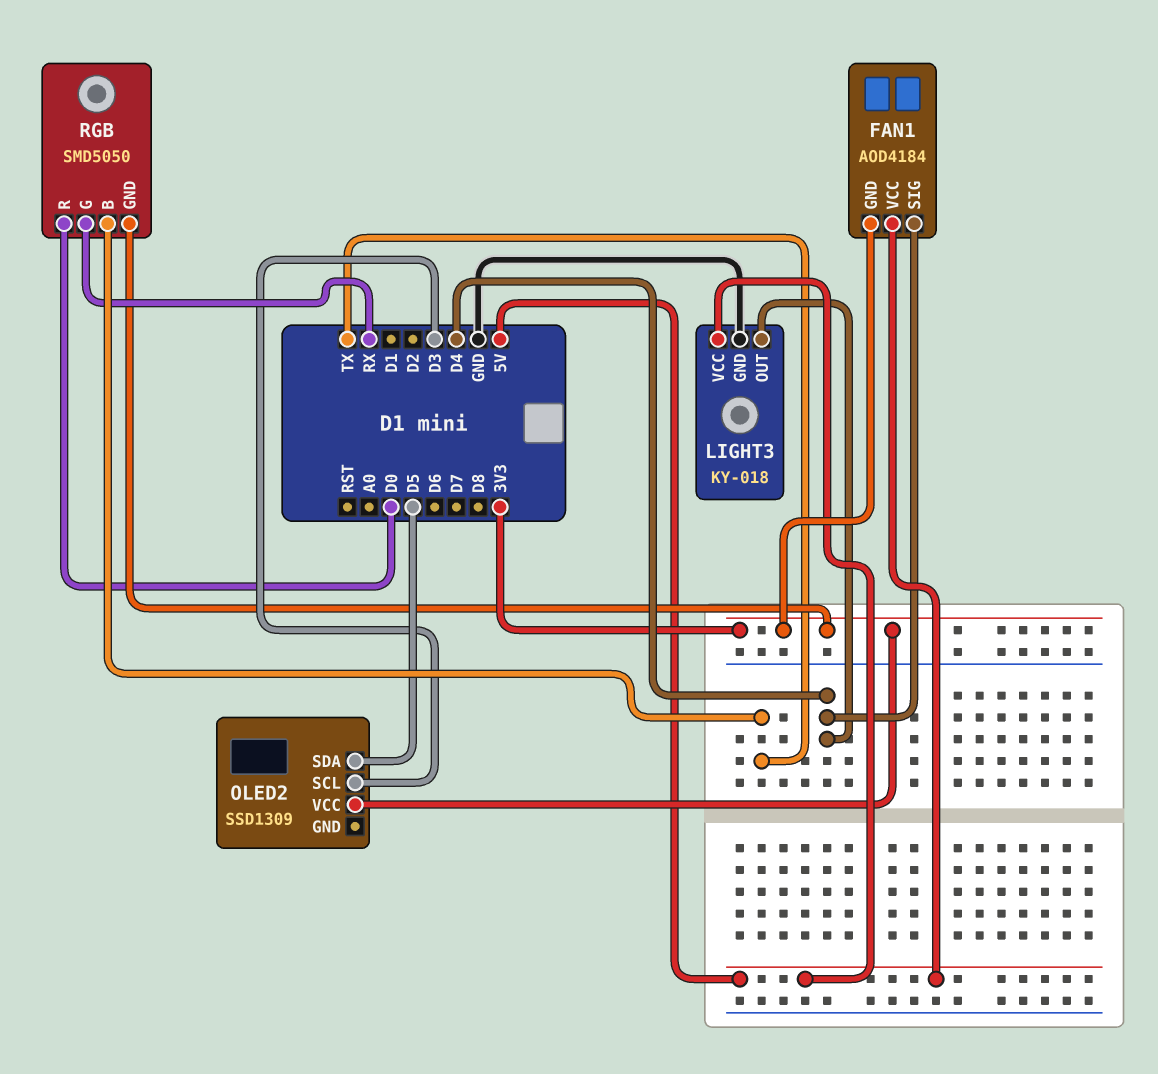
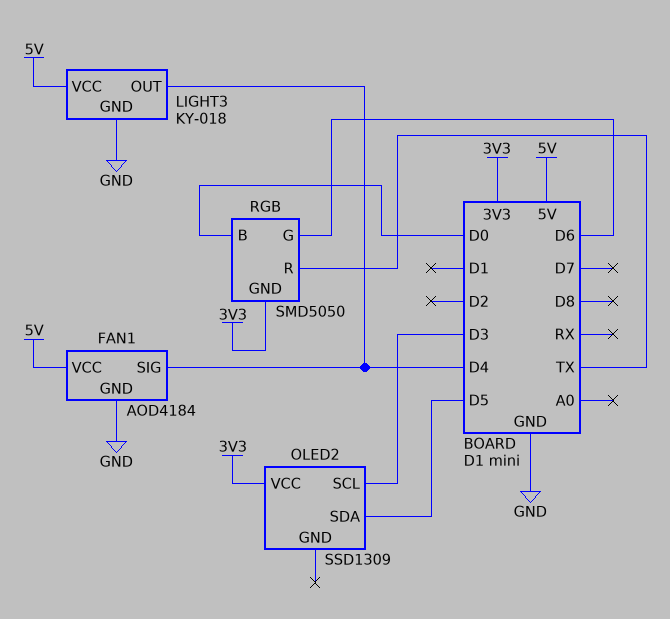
FAN1 pin GND: 3V3 -> GND
RGB pin B: TX -> D0
RGB pin G: RX -> D6
RGB pin R: D0 -> TX

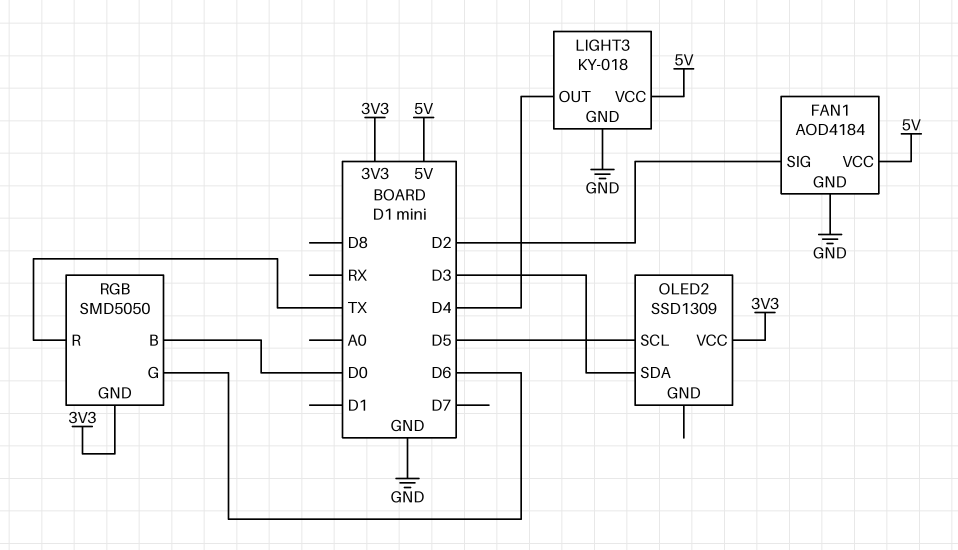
FAN1 pin SIG: D4 -> D2
OLED2 pin SCL: D3 -> D5
OLED2 pin SDA: D5 -> D3

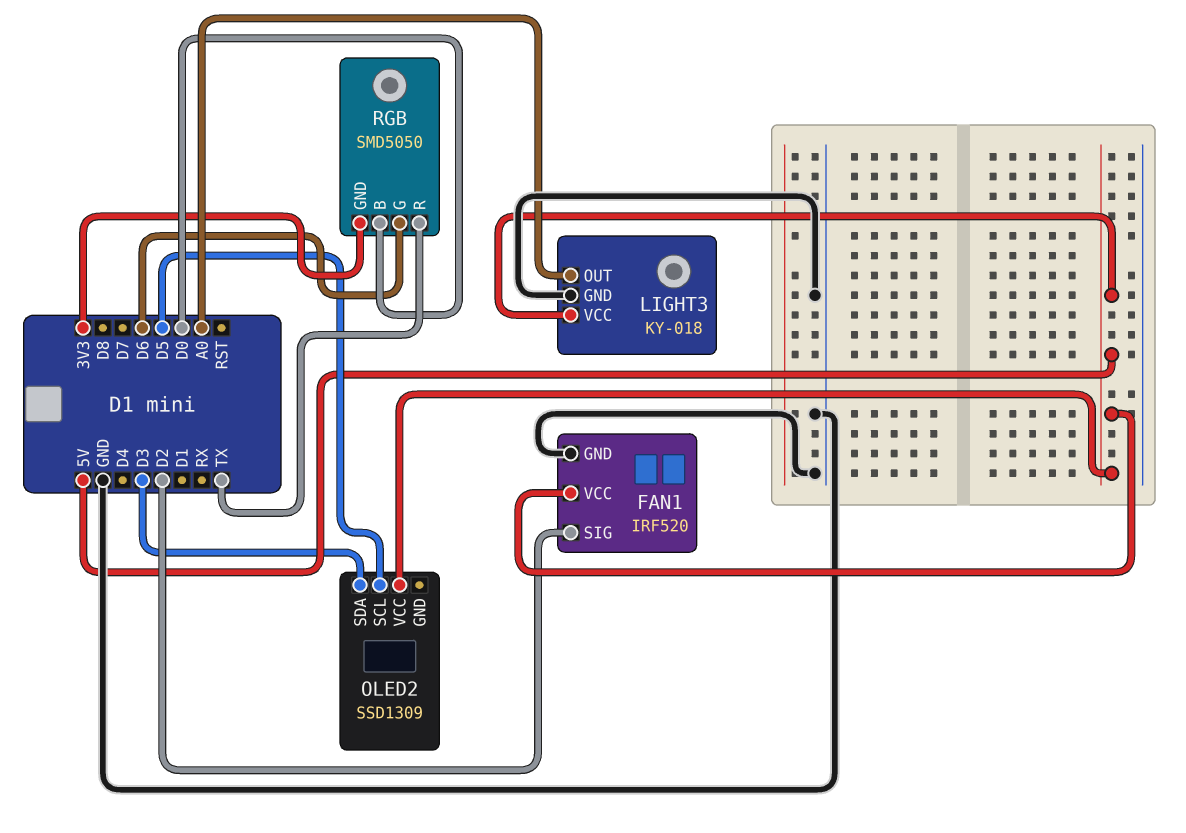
FAN1: AOD4184 -> IRF520
LIGHT3 pin OUT: D4 -> A0
OLED2 pin VCC: 3V3 -> 5V

